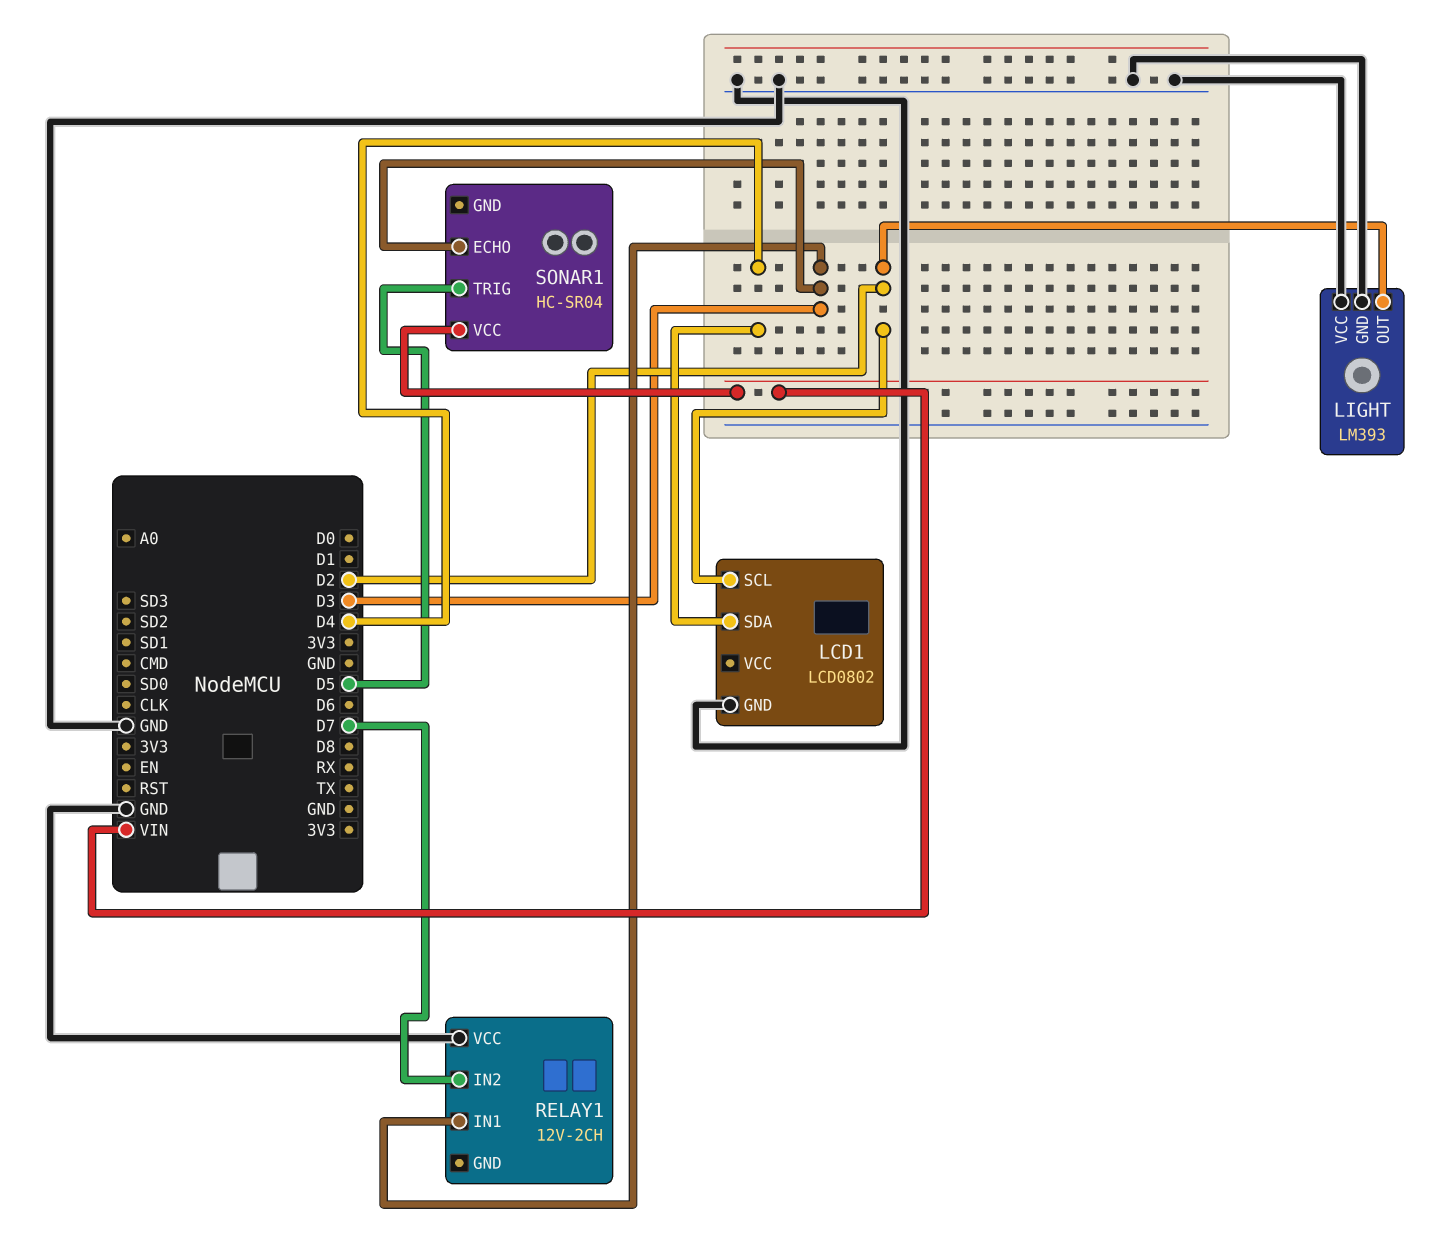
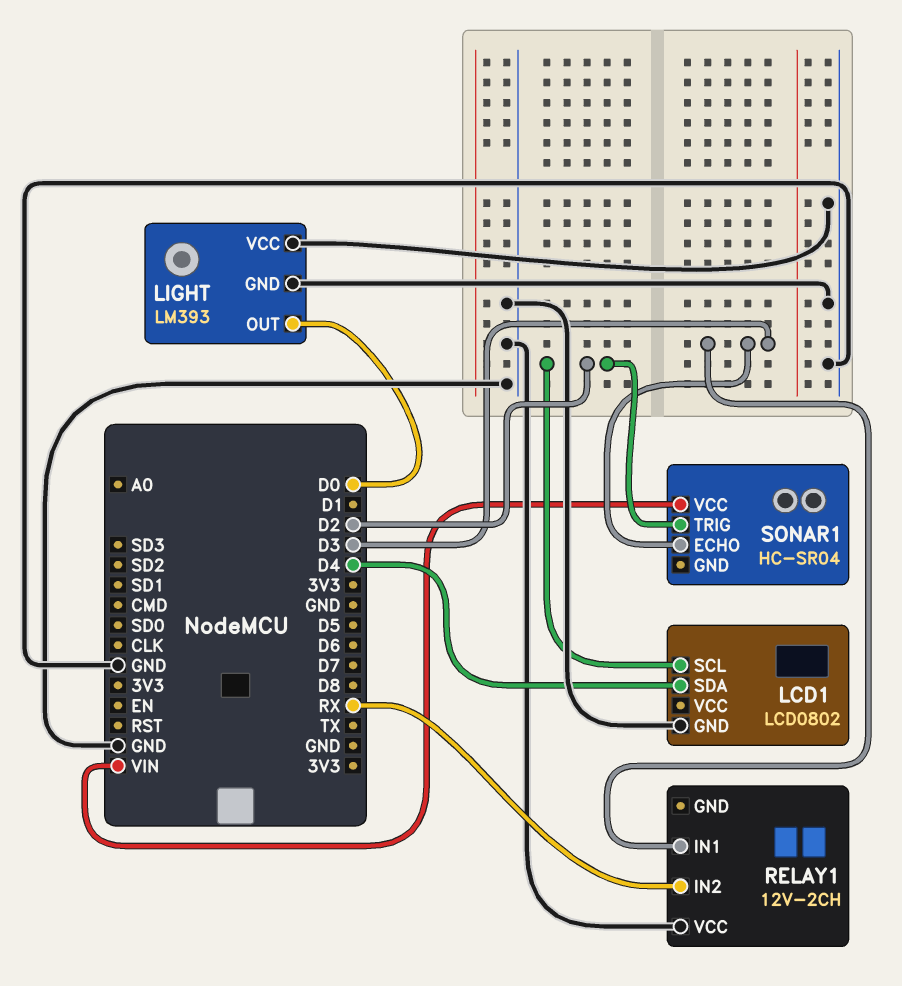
LIGHT pin OUT: D2 -> D0
RELAY1 pin IN2: D7 -> RX
SONAR1 pin TRIG: D5 -> D2

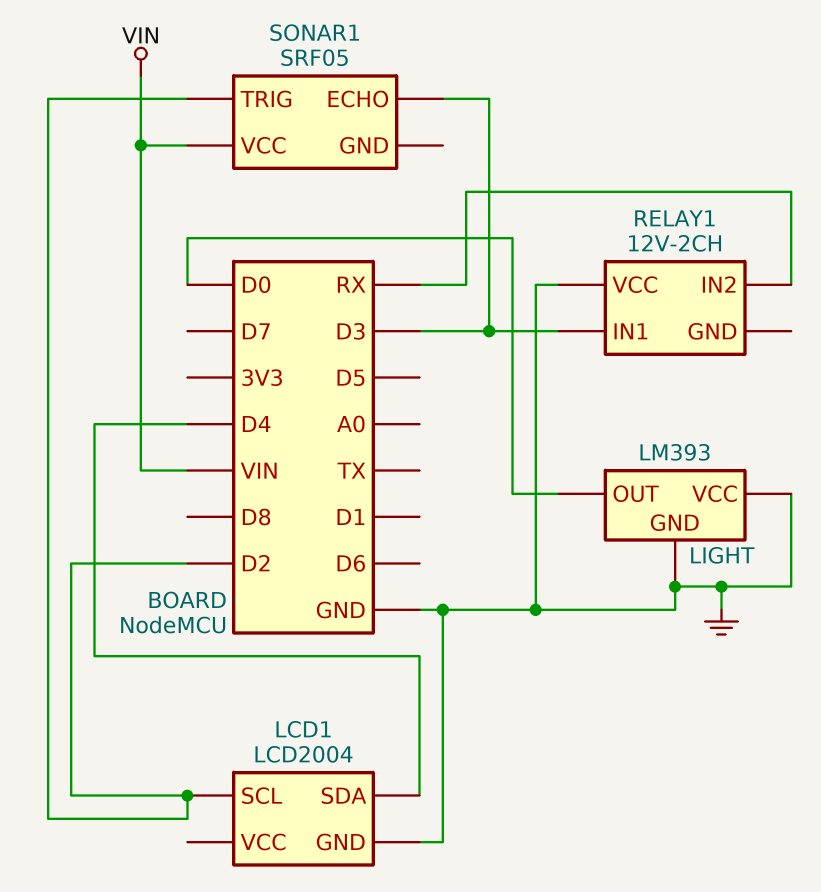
LCD1: LCD0802 -> LCD2004
SONAR1: HC-SR04 -> SRF05

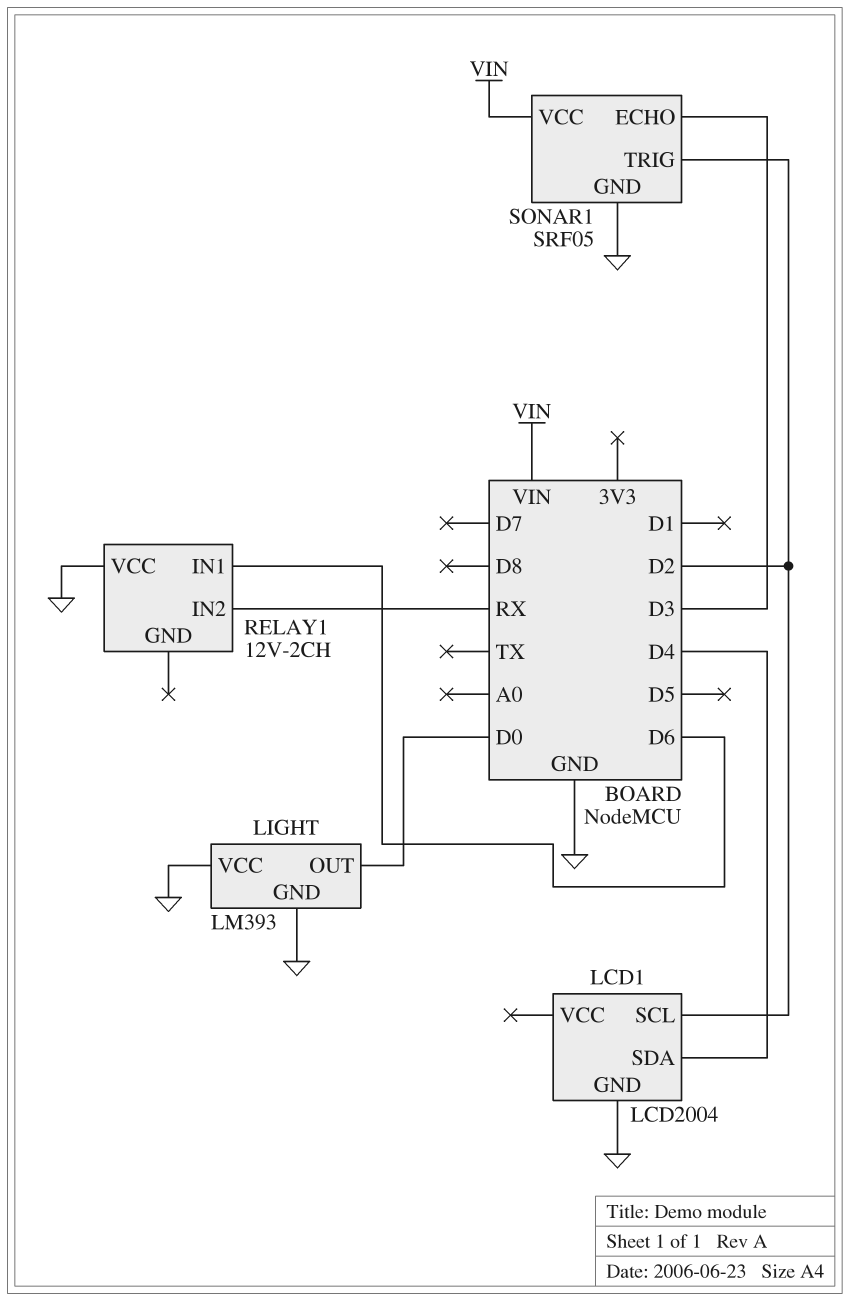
RELAY1 pin IN1: D3 -> D6
SONAR1 pin GND: none -> GND

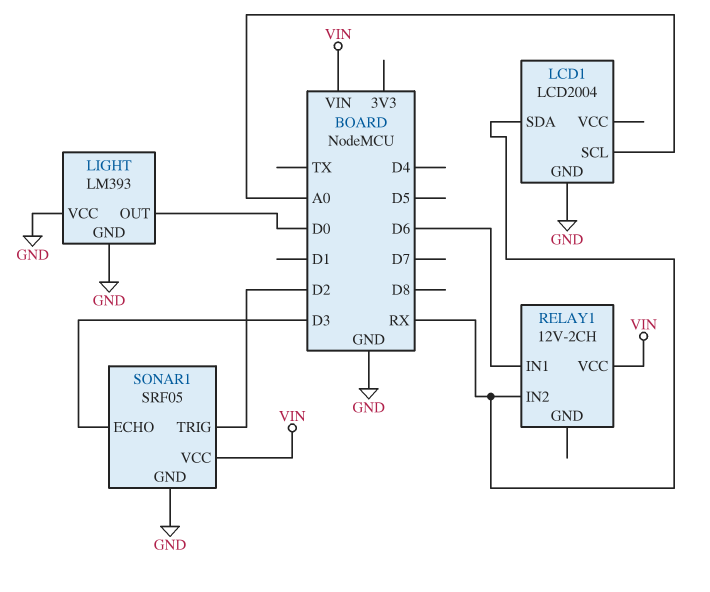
LCD1 pin SCL: D2 -> A0
LCD1 pin SDA: D4 -> RX
RELAY1 pin VCC: GND -> VIN

